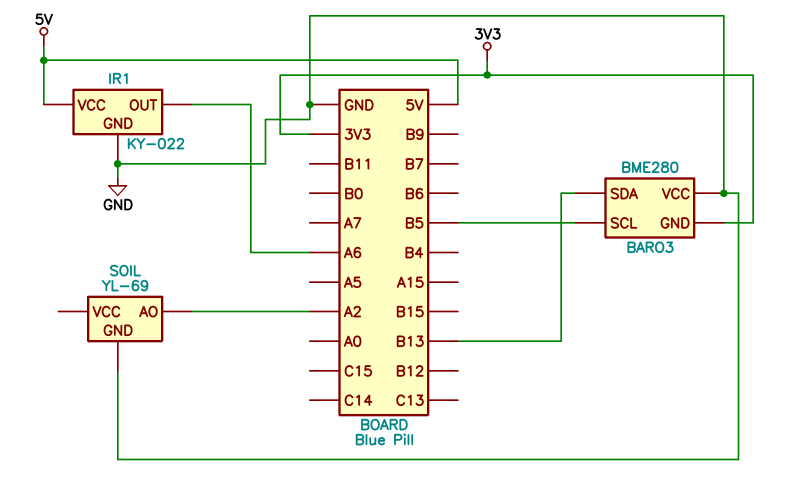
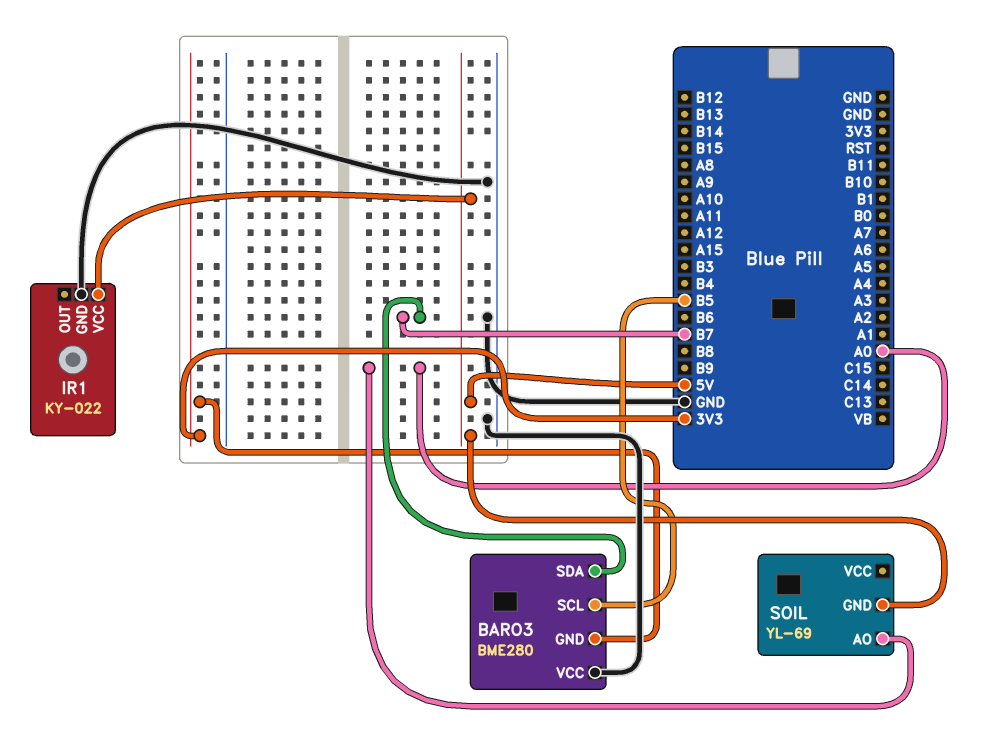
BARO3 pin SDA: B13 -> B7
IR1 pin OUT: A6 -> none
SOIL pin AO: A2 -> A0
SOIL pin GND: GND -> 5V

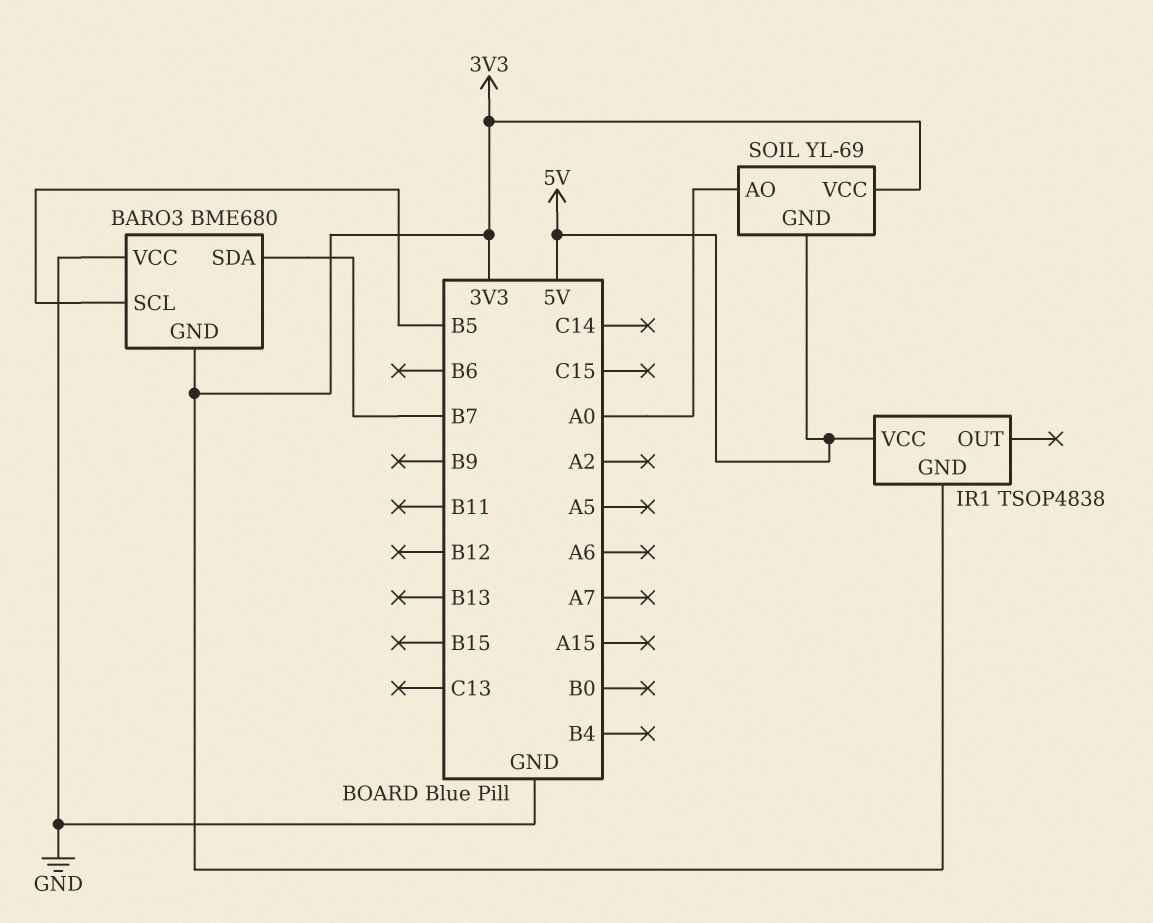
BARO3: BME280 -> BME680
IR1: KY-022 -> TSOP4838
IR1 pin GND: GND -> 3V3
SOIL pin VCC: none -> 3V3

